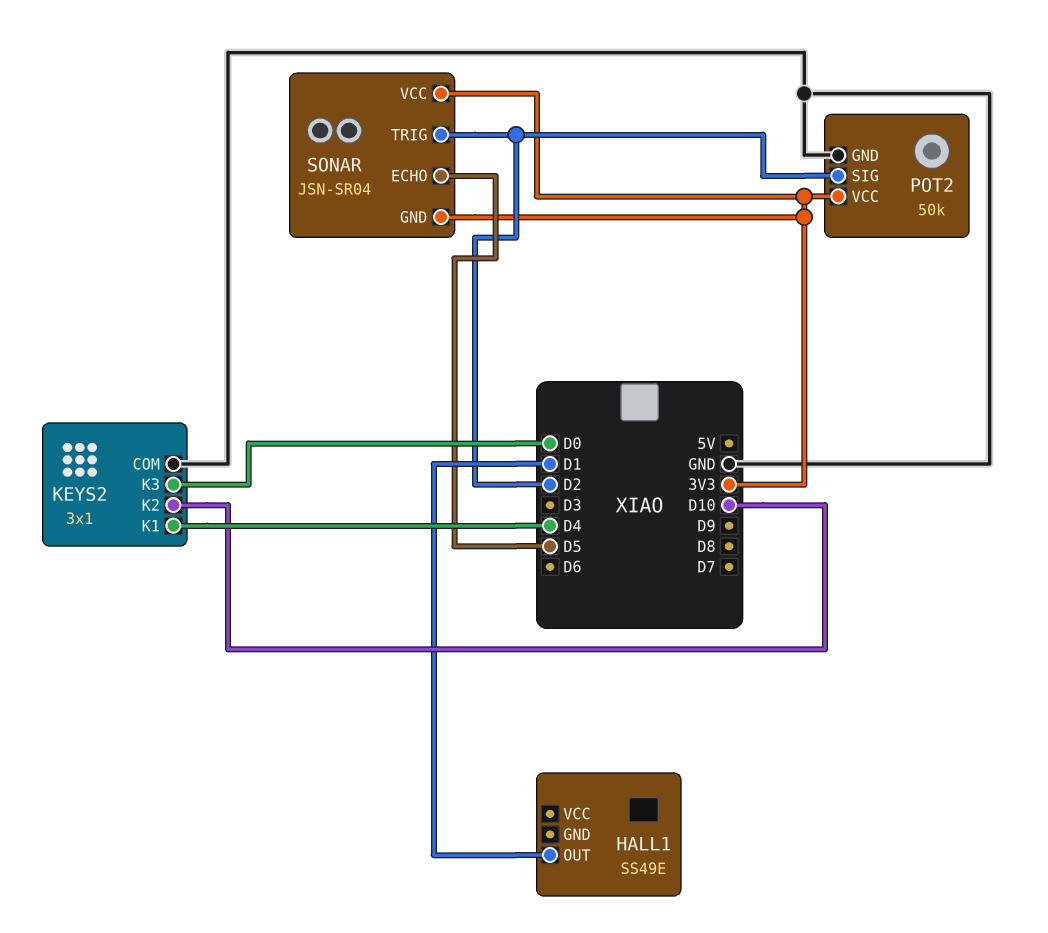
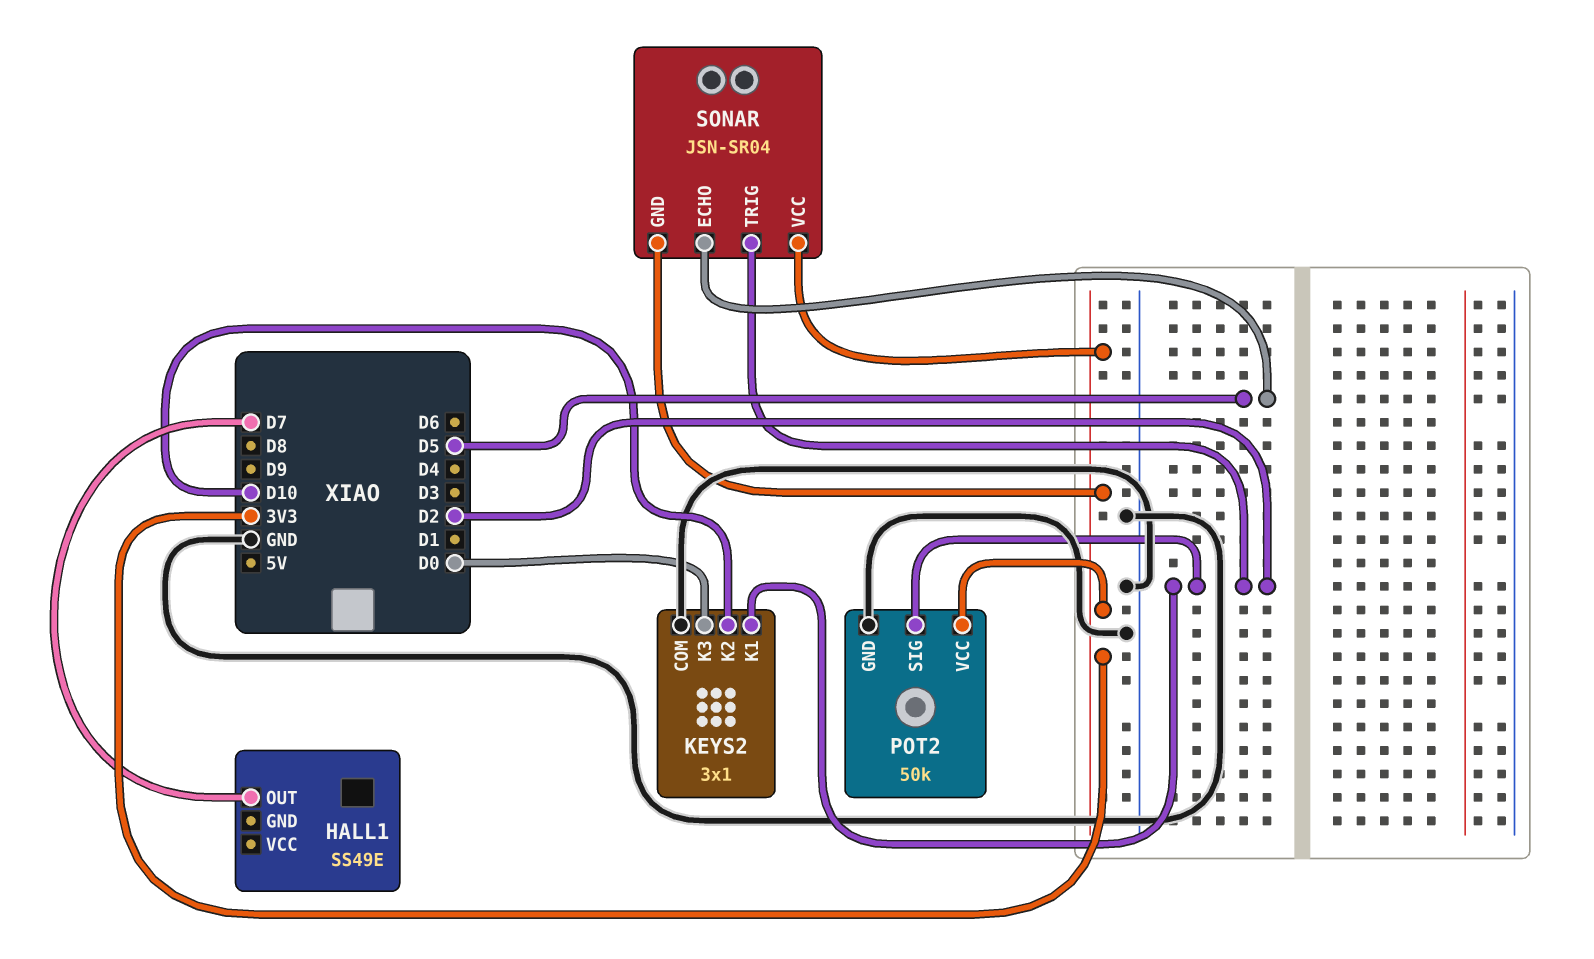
HALL1 pin OUT: D1 -> D7
KEYS2 pin K1: D4 -> D2

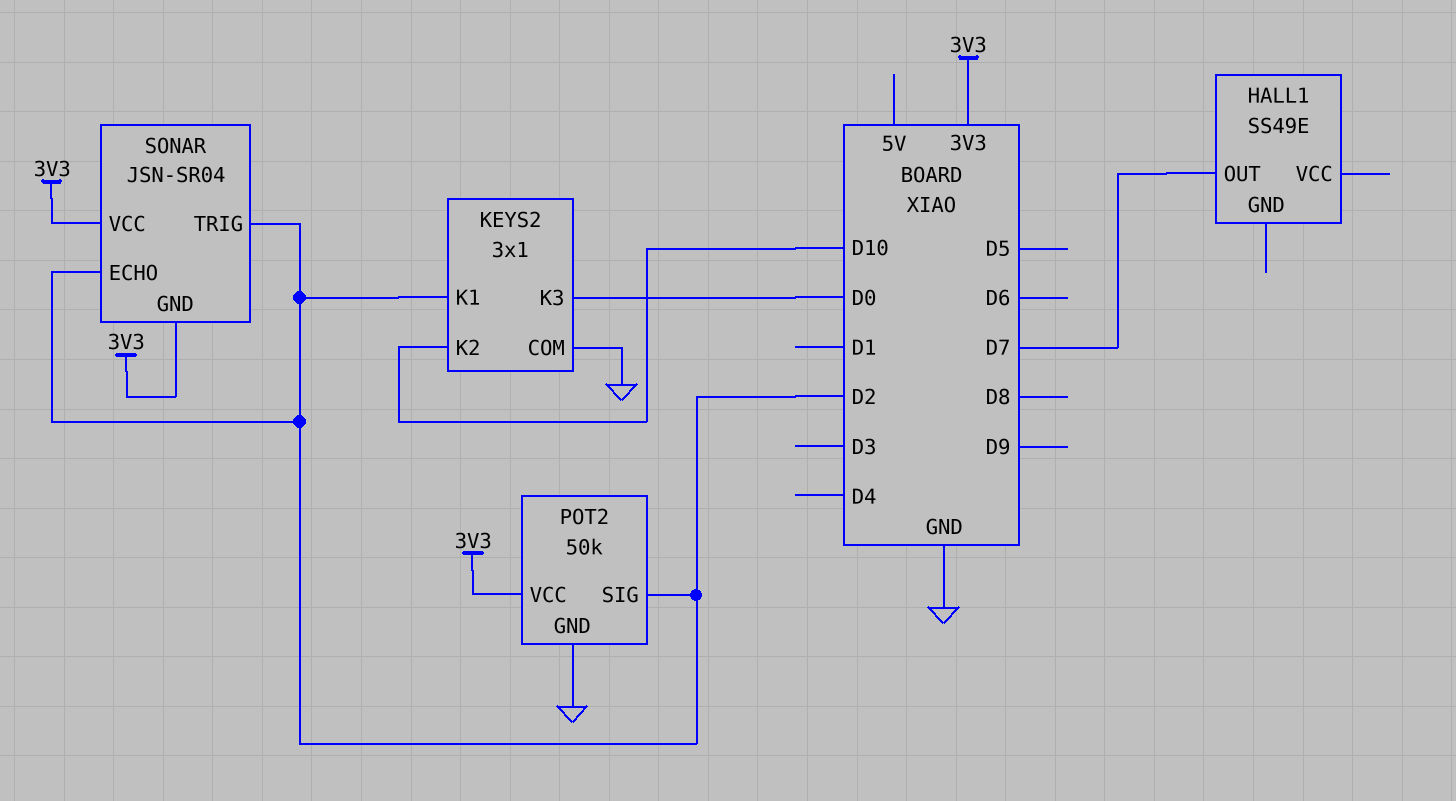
SONAR pin ECHO: D5 -> D2

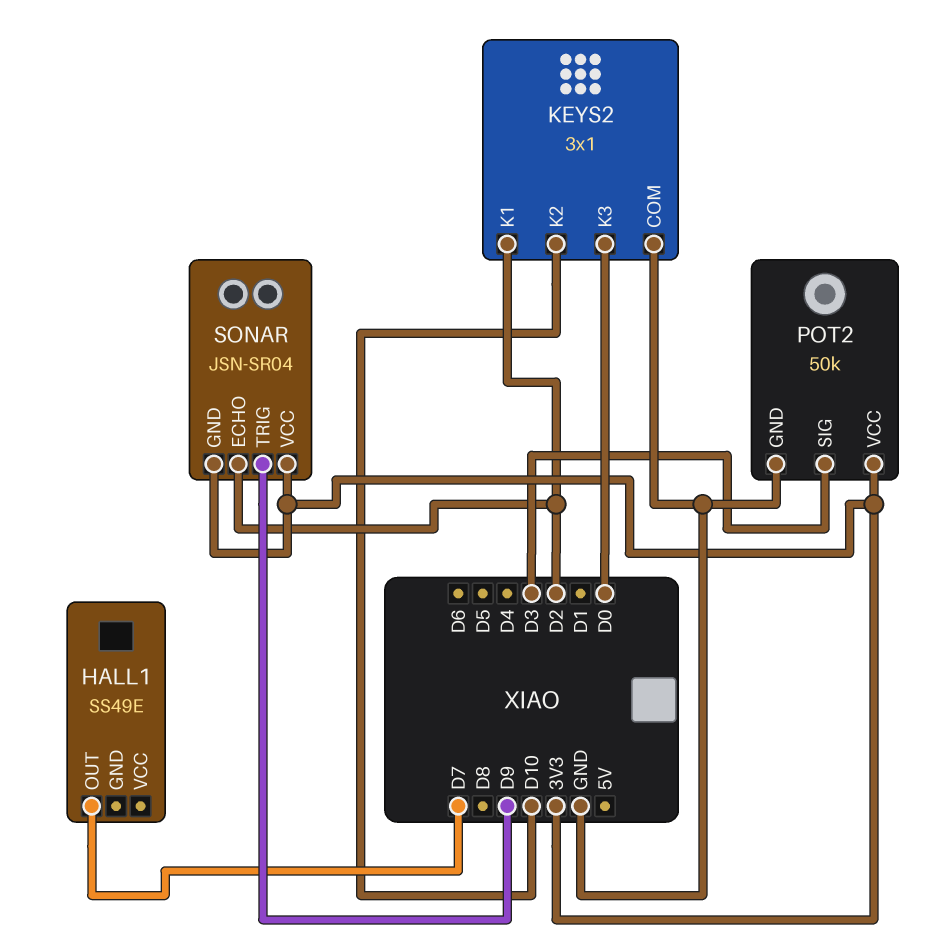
POT2 pin SIG: D2 -> D3
SONAR pin TRIG: D2 -> D9

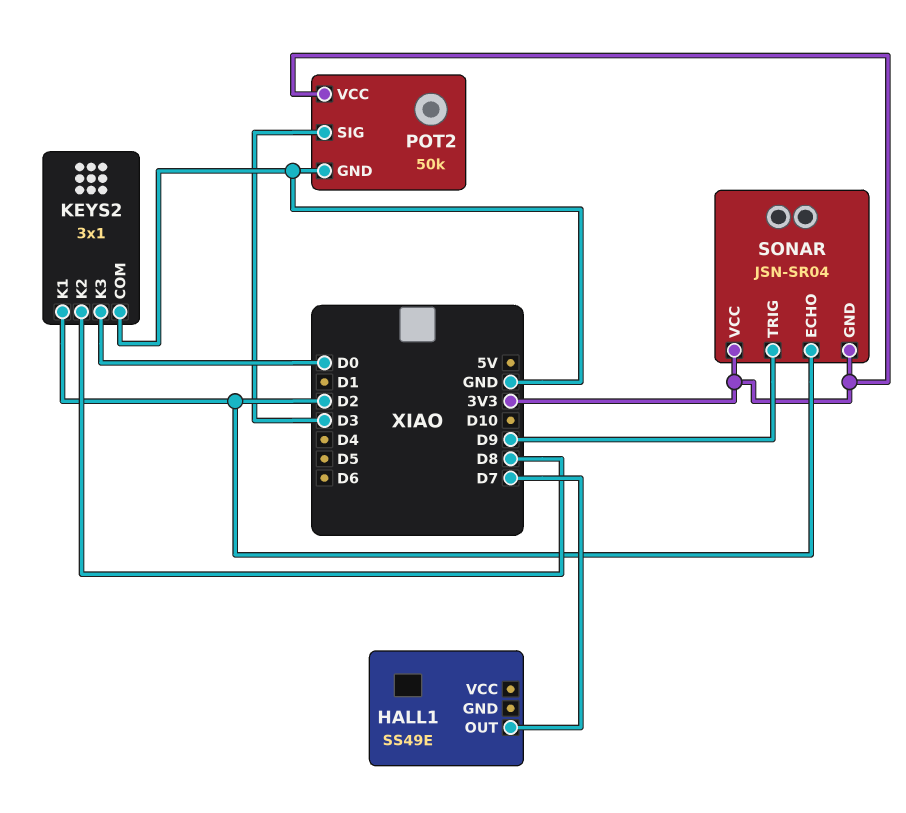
KEYS2 pin K2: D10 -> D8

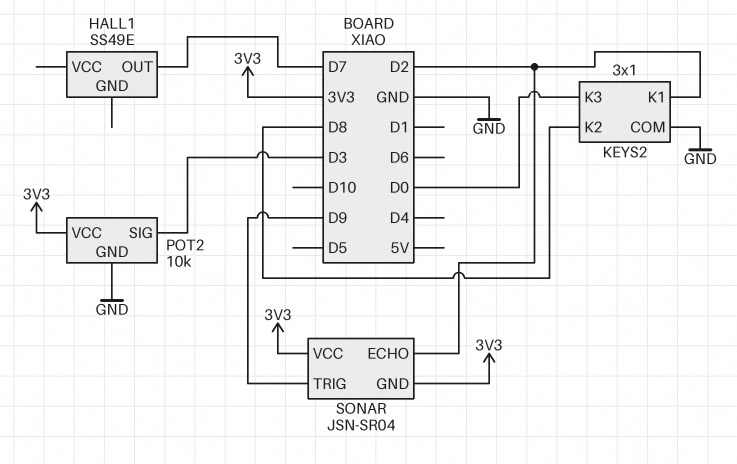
POT2: 50k -> 10k

